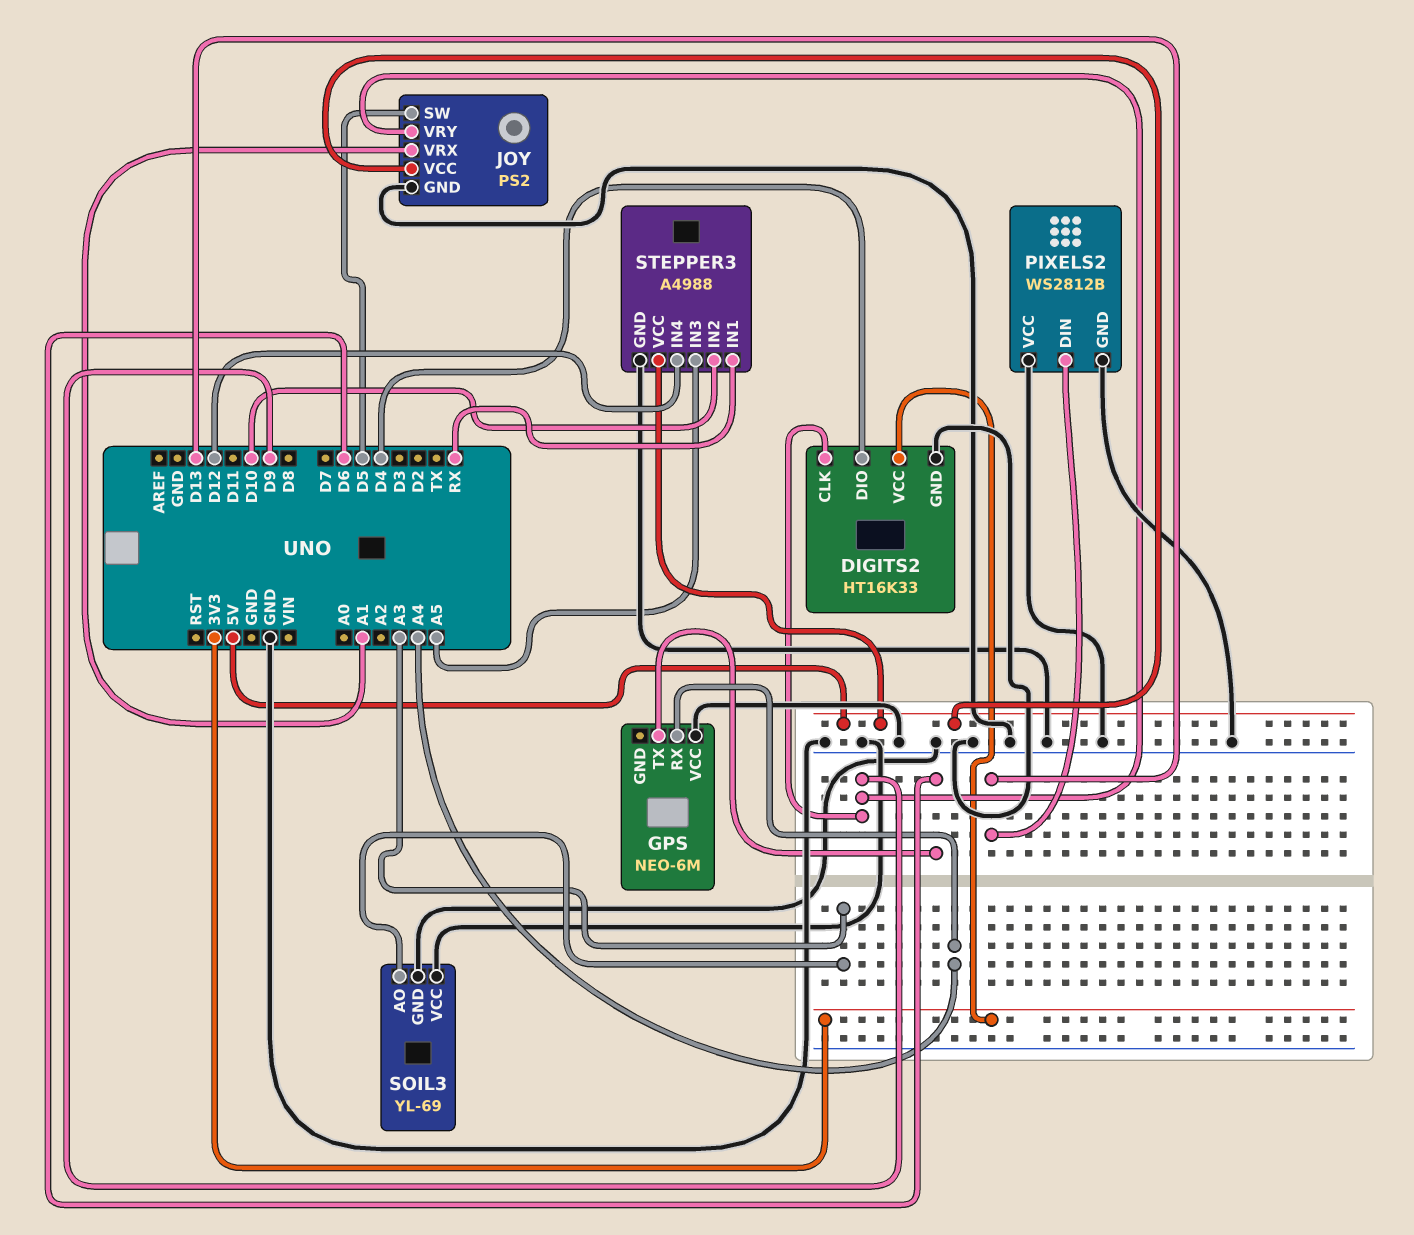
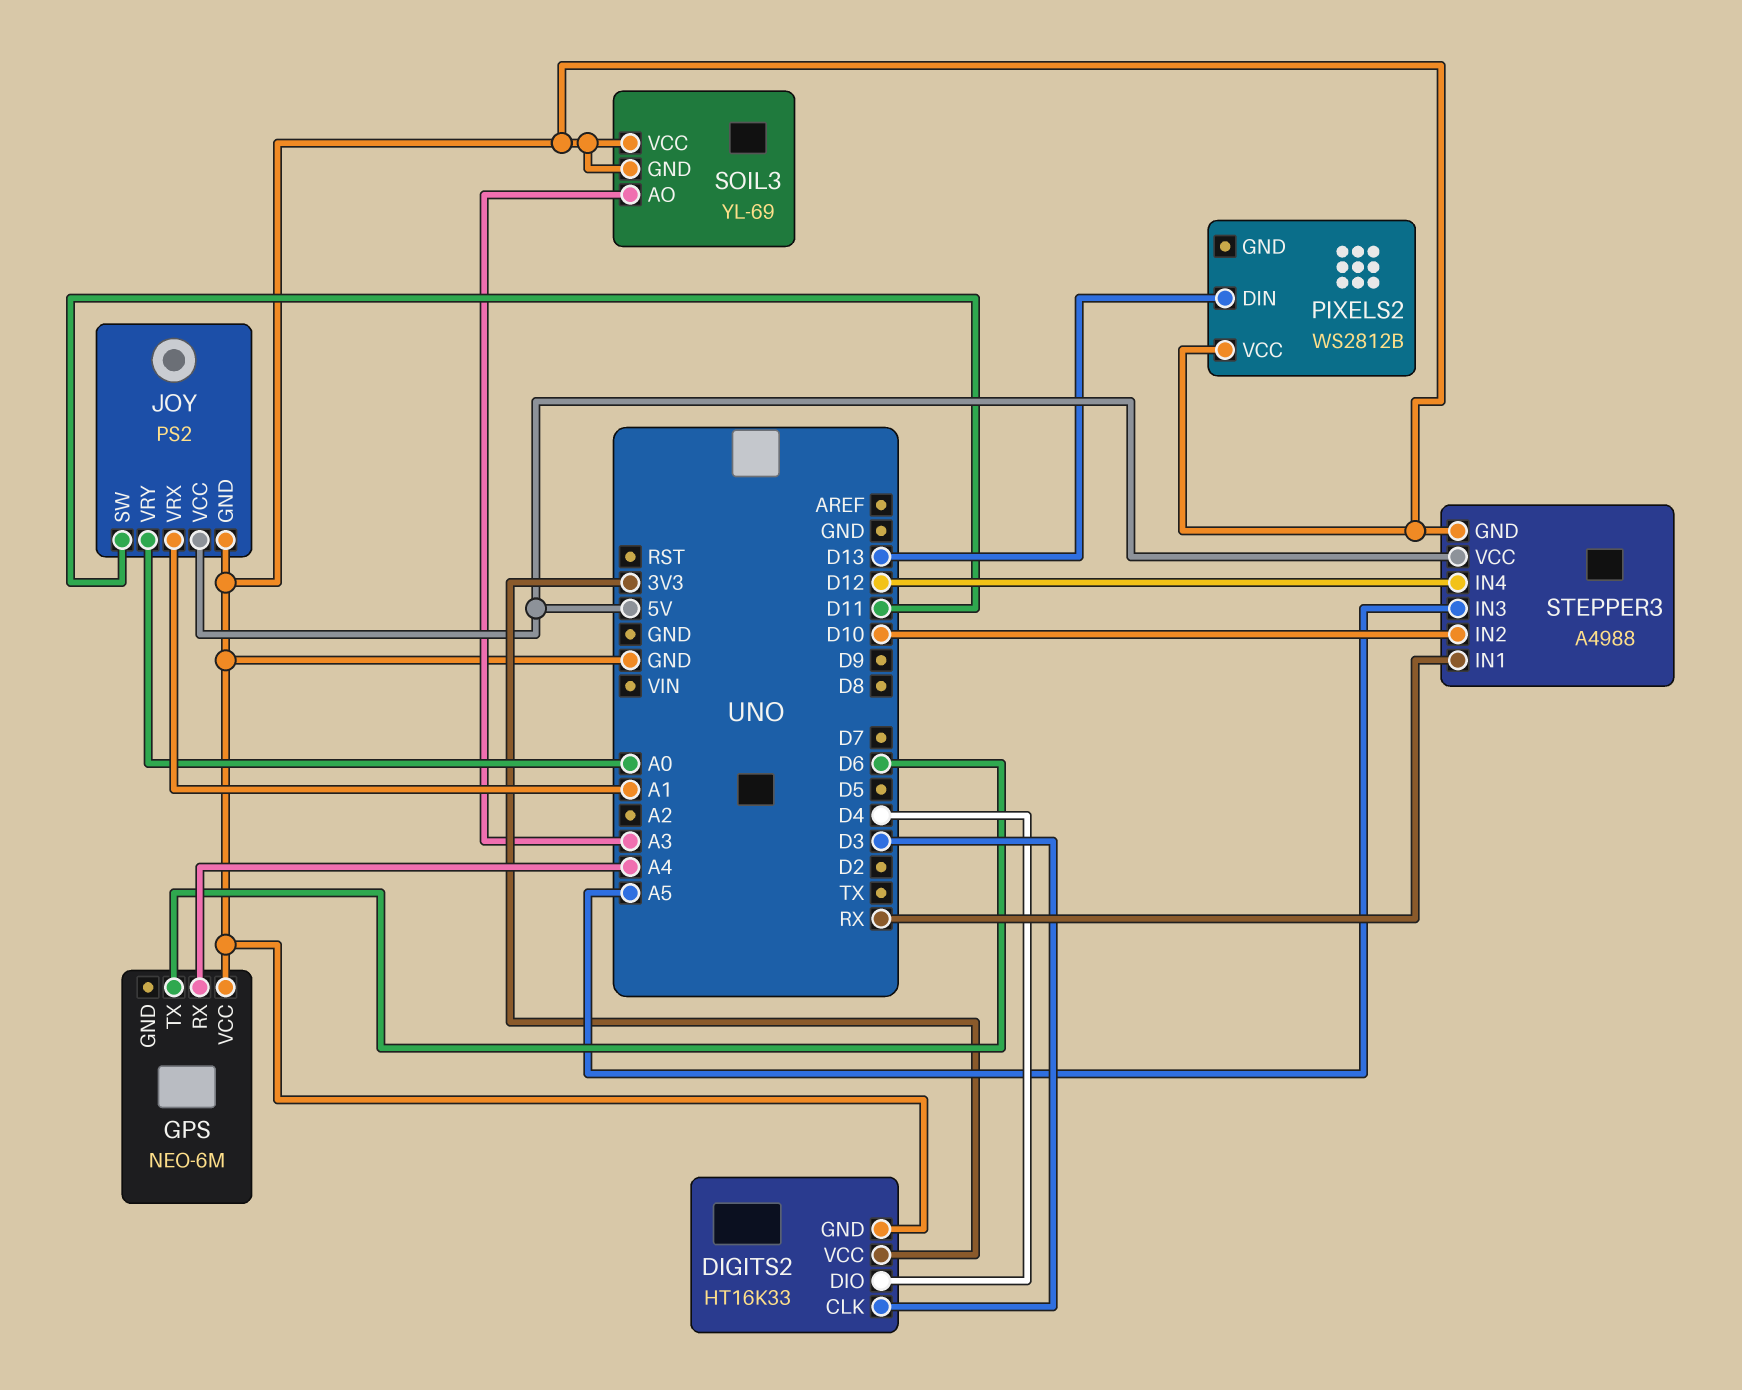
DIGITS2 pin CLK: D9 -> D3
JOY pin SW: D5 -> D11
JOY pin VRY: D9 -> A0
PIXELS2 pin GND: GND -> none

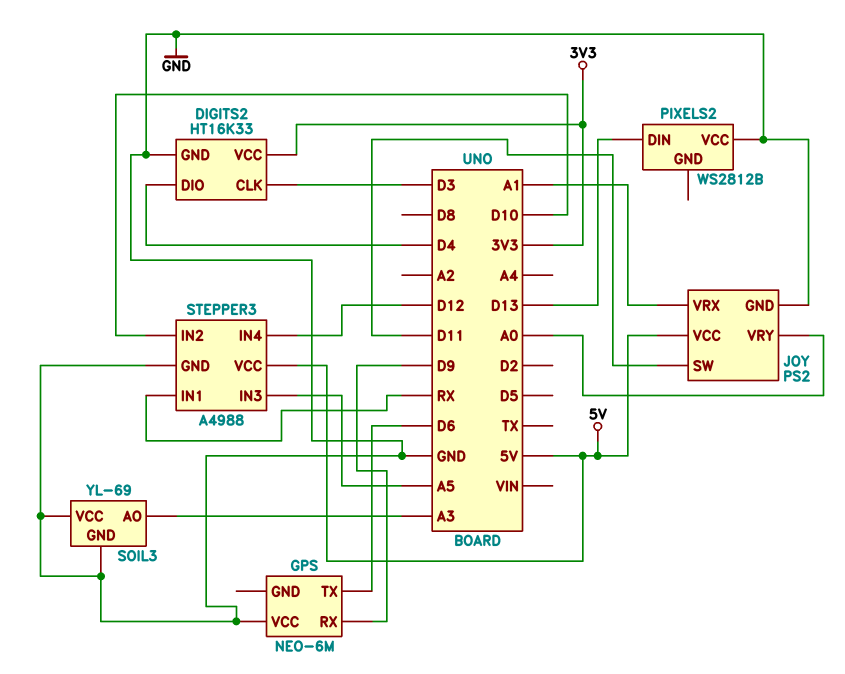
GPS pin RX: A4 -> D9

